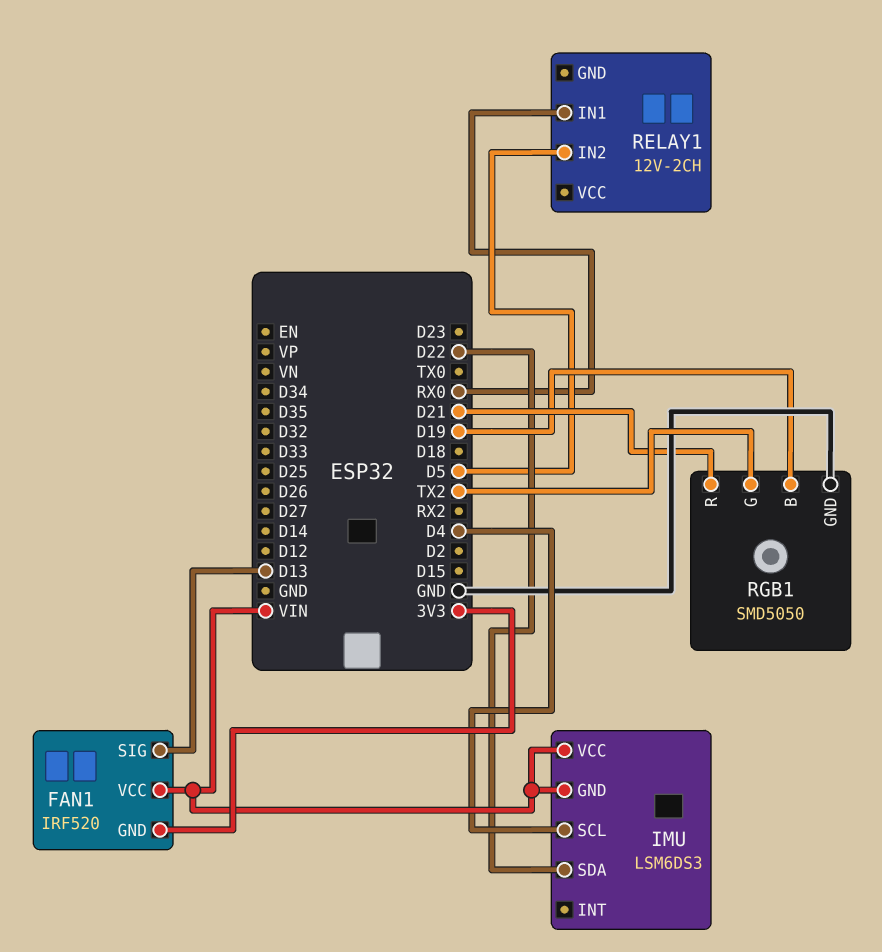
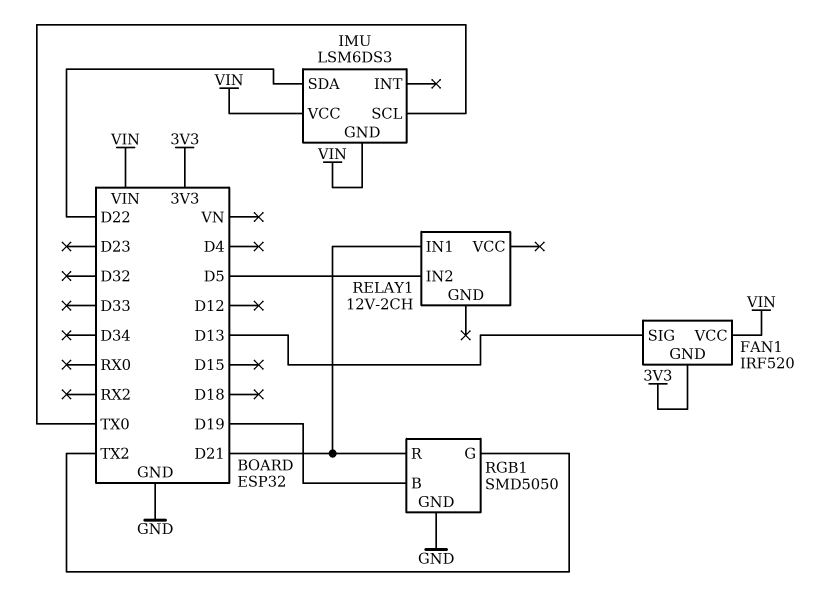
IMU pin SCL: D4 -> TX0
RELAY1 pin IN1: RX0 -> D21

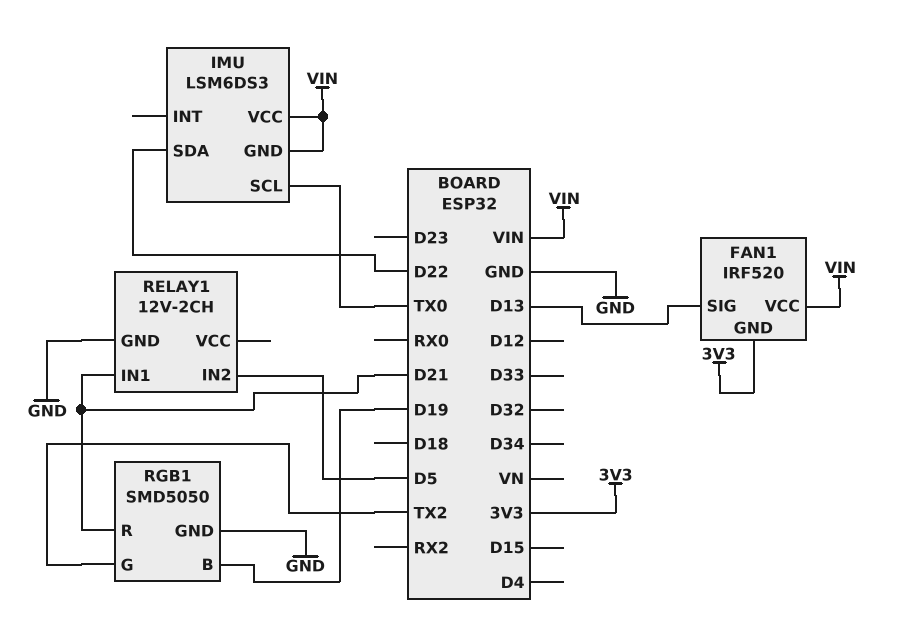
RELAY1 pin GND: none -> GND

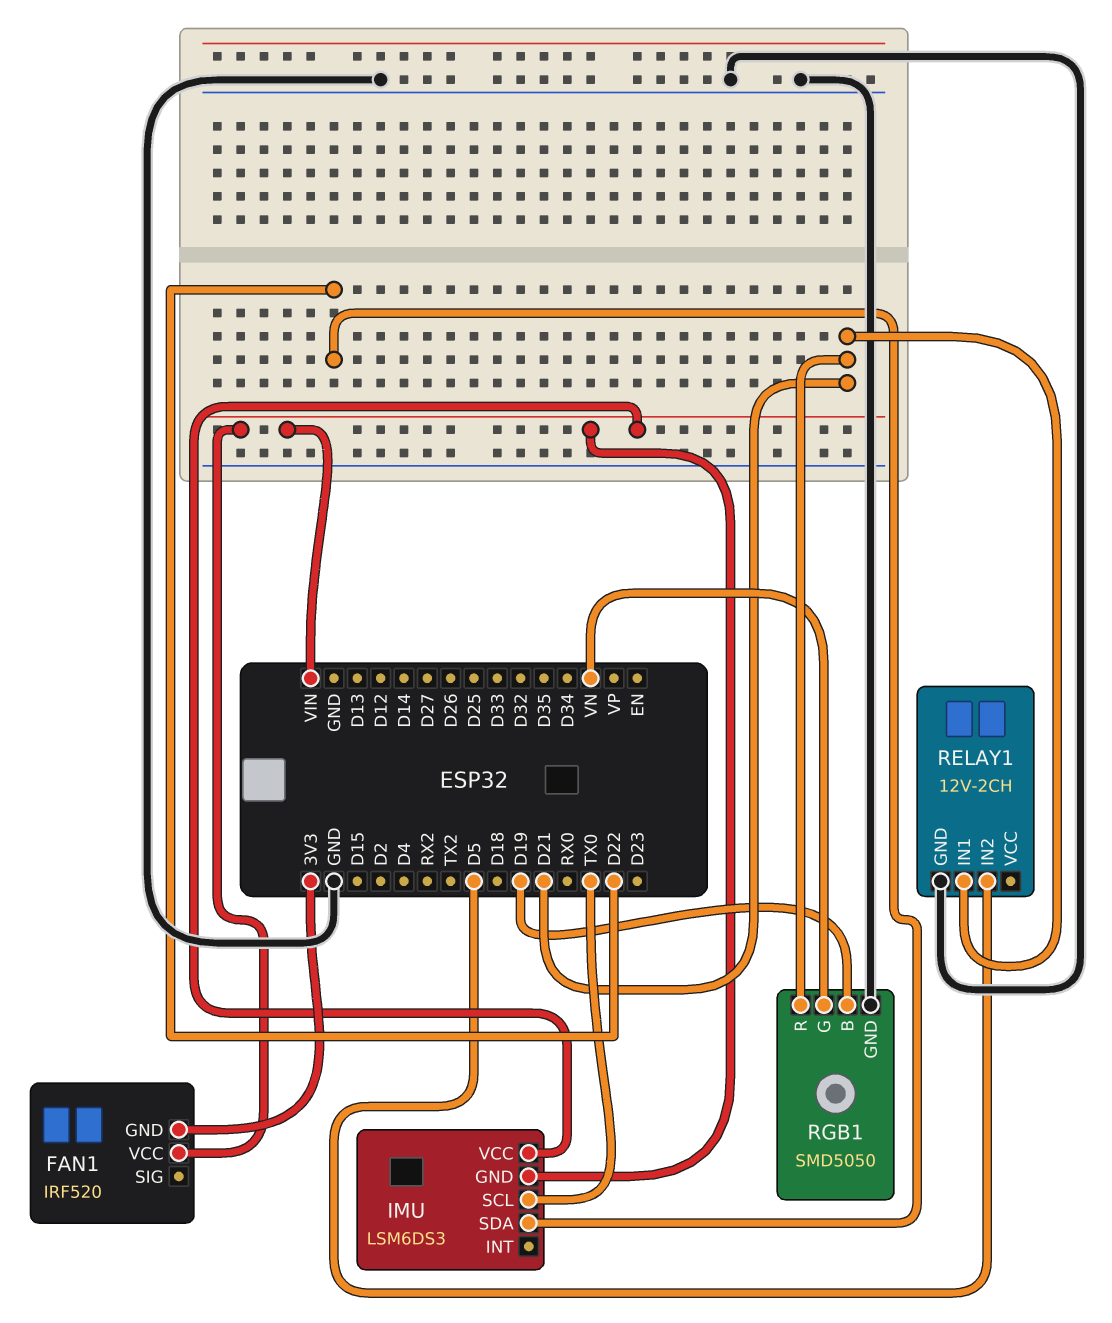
FAN1 pin SIG: D13 -> none
RGB1 pin G: TX2 -> VN

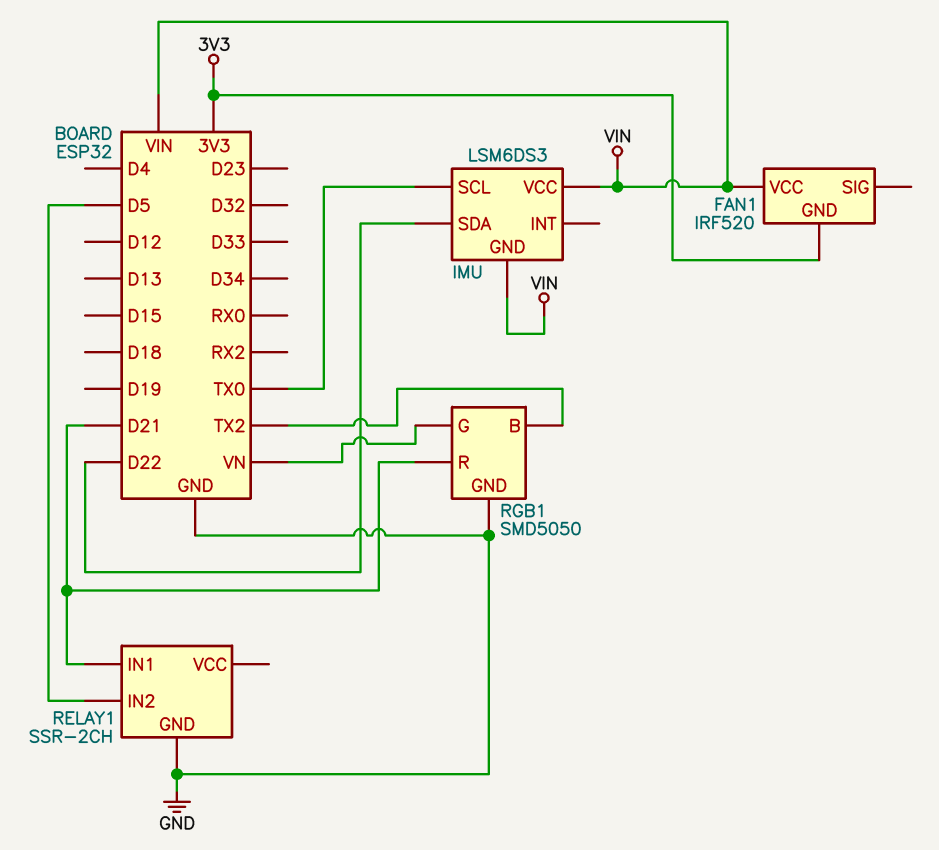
RELAY1: 12V-2CH -> SSR-2CH
RGB1 pin B: D19 -> TX2

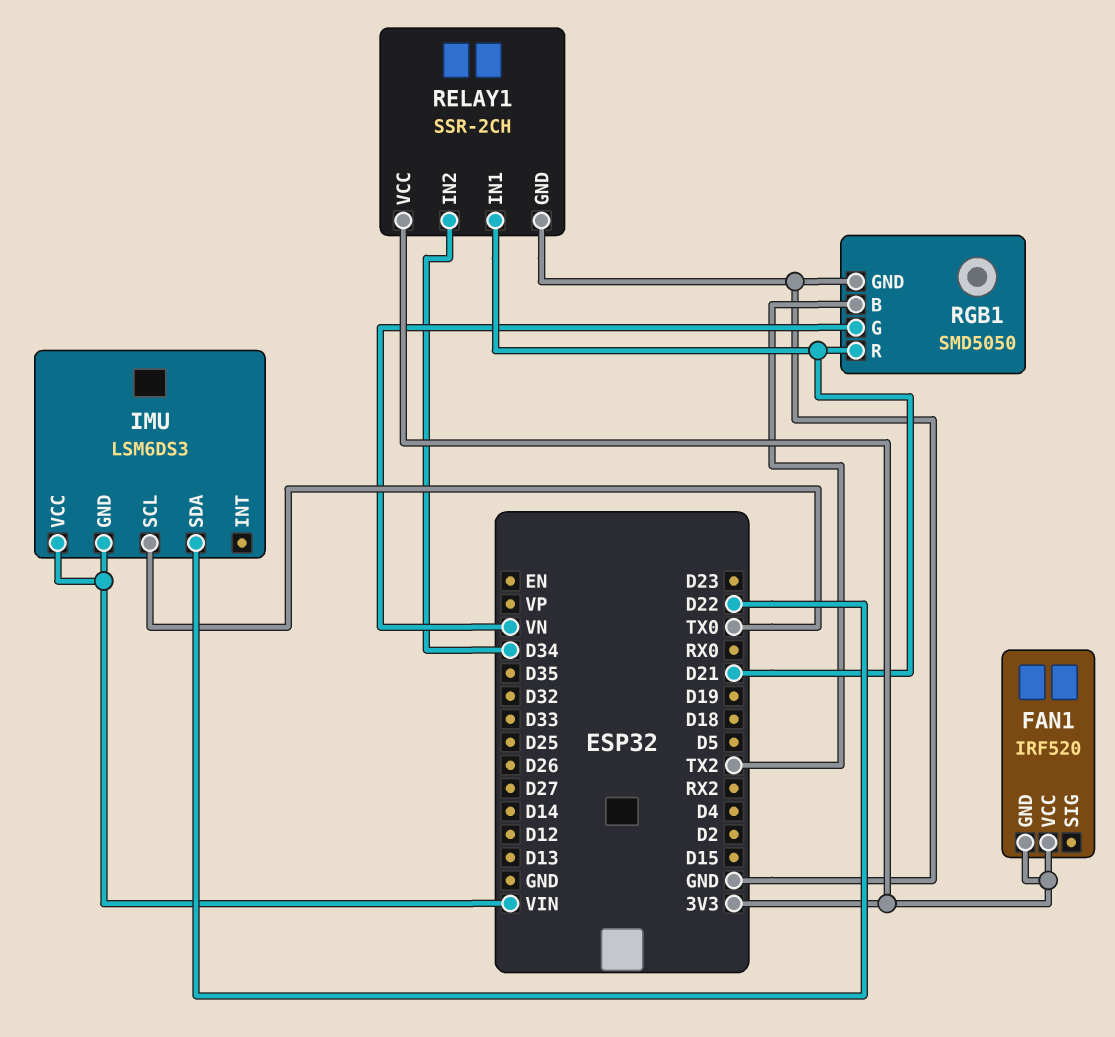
FAN1 pin VCC: VIN -> 3V3
RELAY1 pin IN2: D5 -> D34
RELAY1 pin VCC: none -> 3V3

